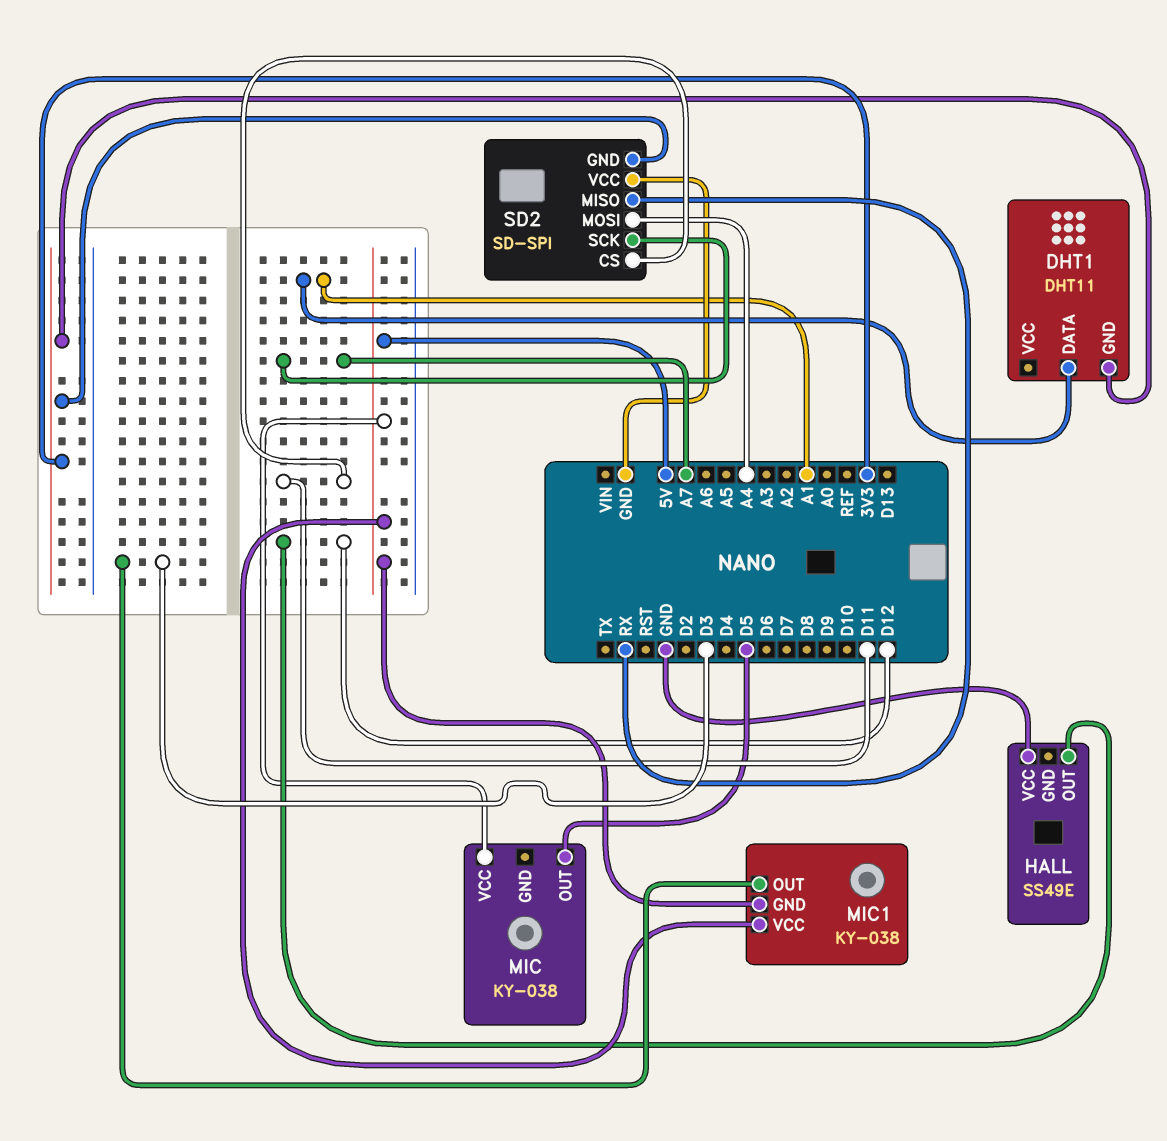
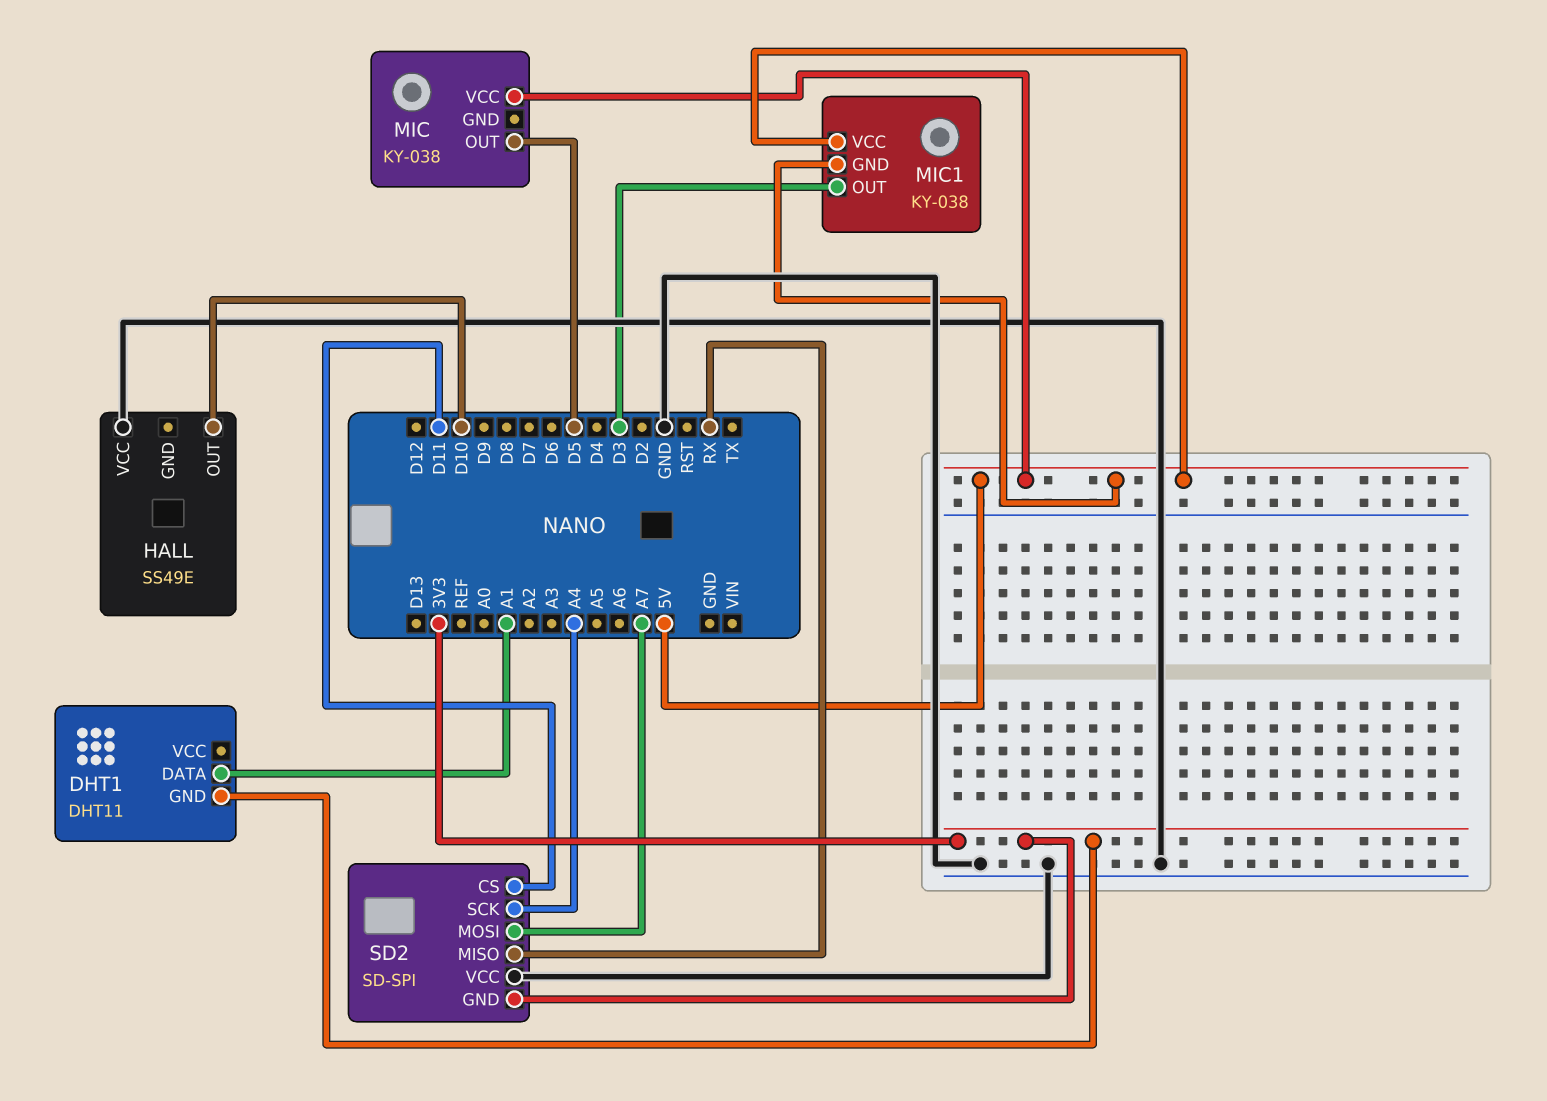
HALL pin OUT: D12 -> D10
SD2 pin MOSI: A4 -> A7
SD2 pin SCK: A7 -> A4

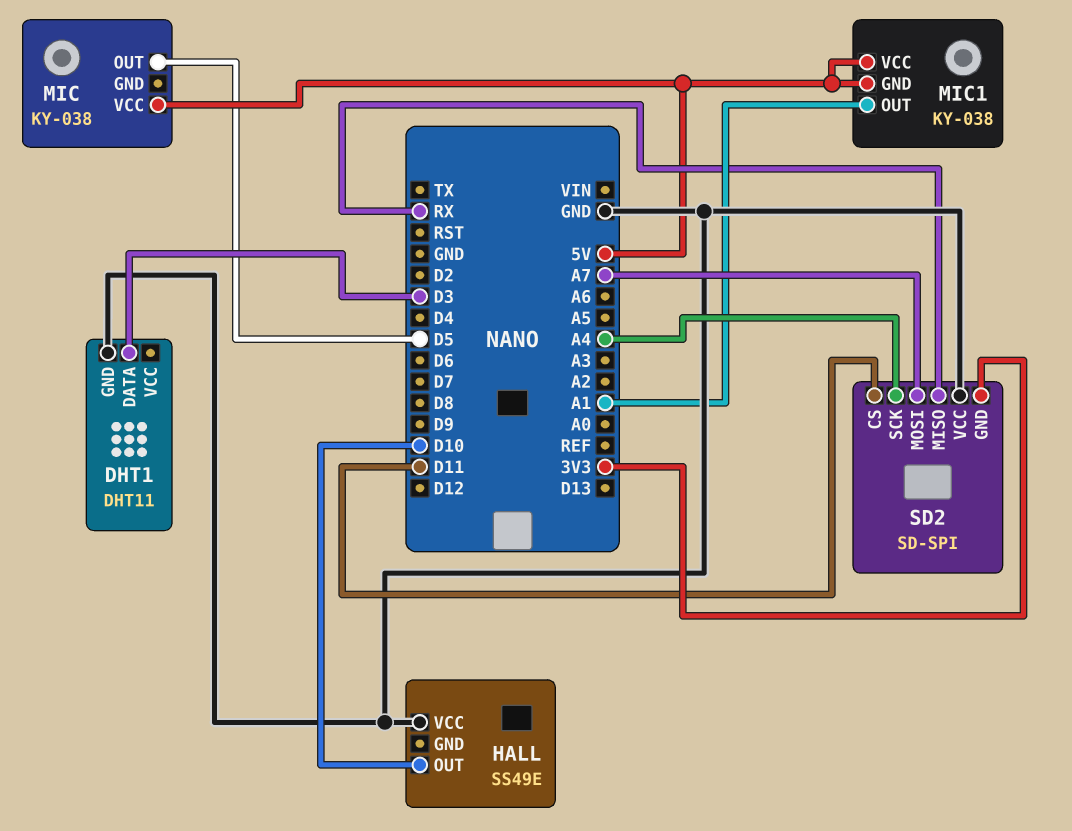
DHT1 pin DATA: A1 -> D3
DHT1 pin GND: 3V3 -> GND
MIC1 pin OUT: D3 -> A1

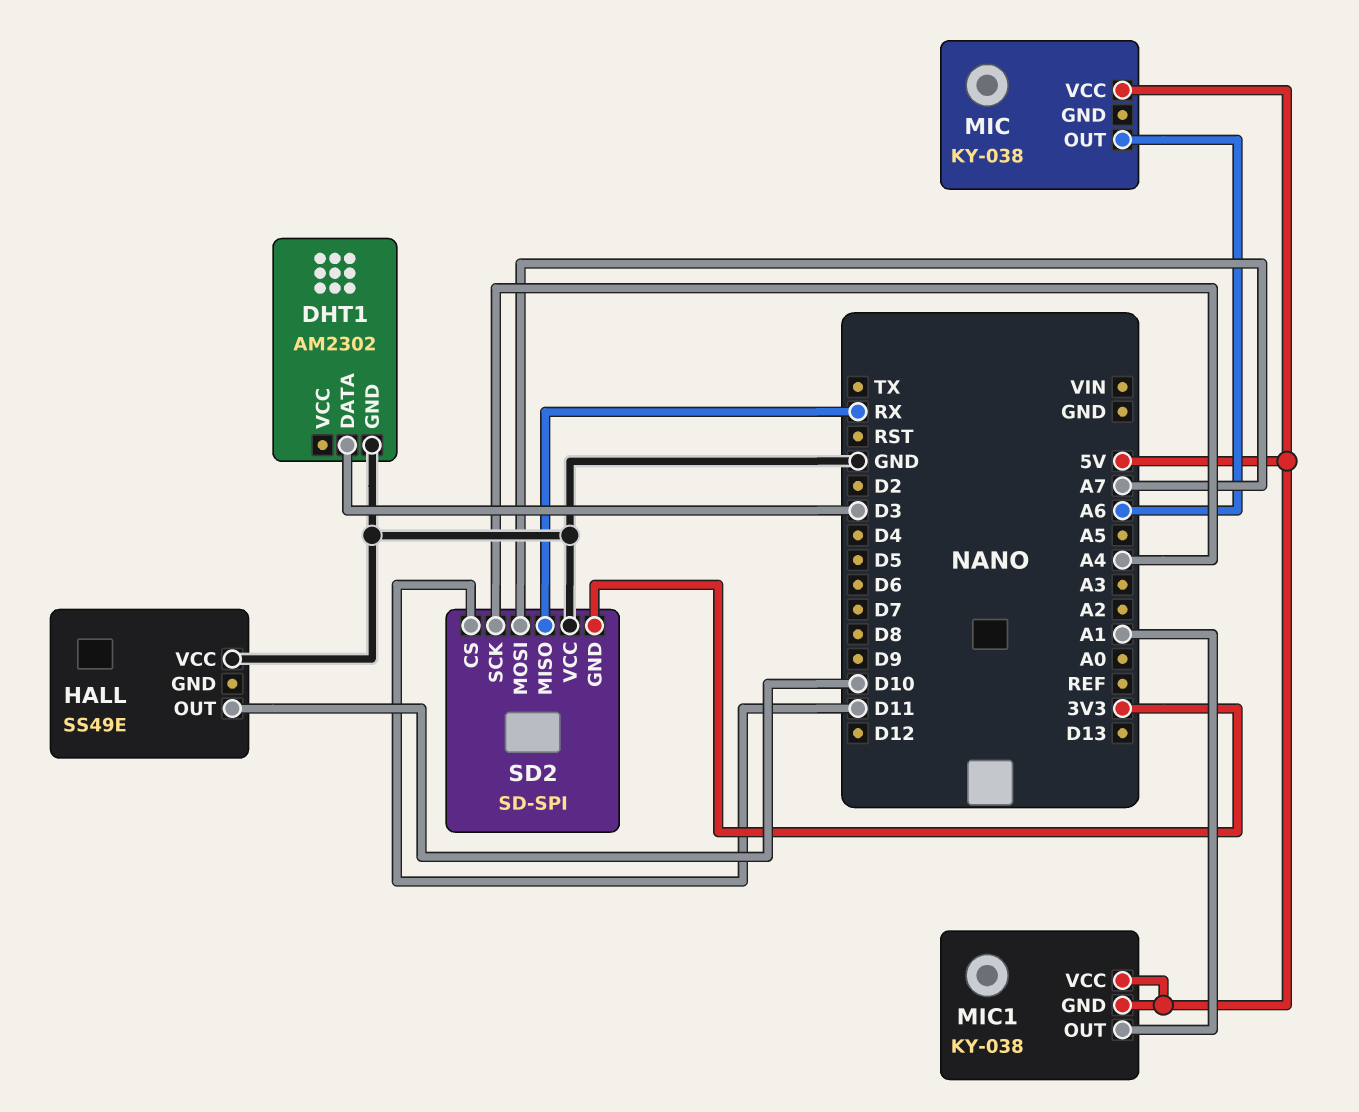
DHT1: DHT11 -> AM2302
MIC pin OUT: D5 -> A6

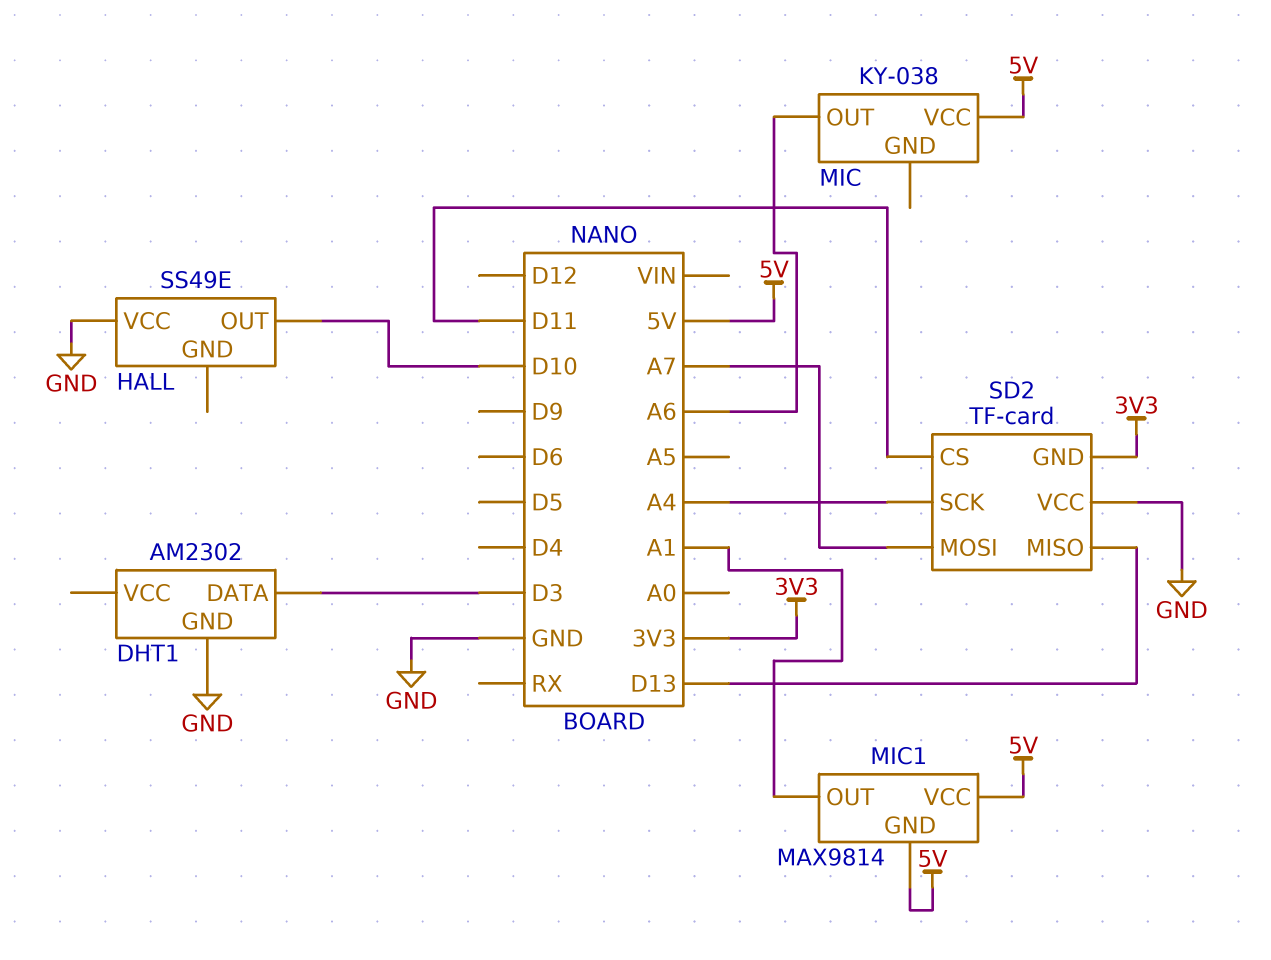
MIC1: KY-038 -> MAX9814
SD2: SD-SPI -> TF-card
SD2 pin MISO: RX -> D13

